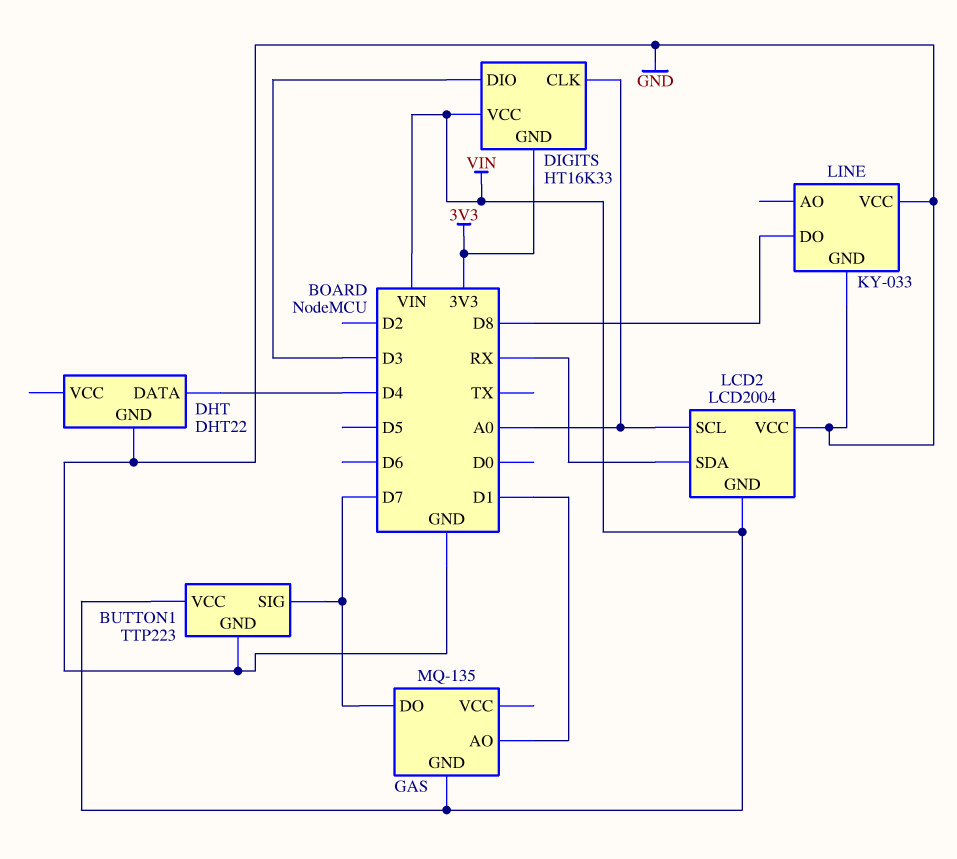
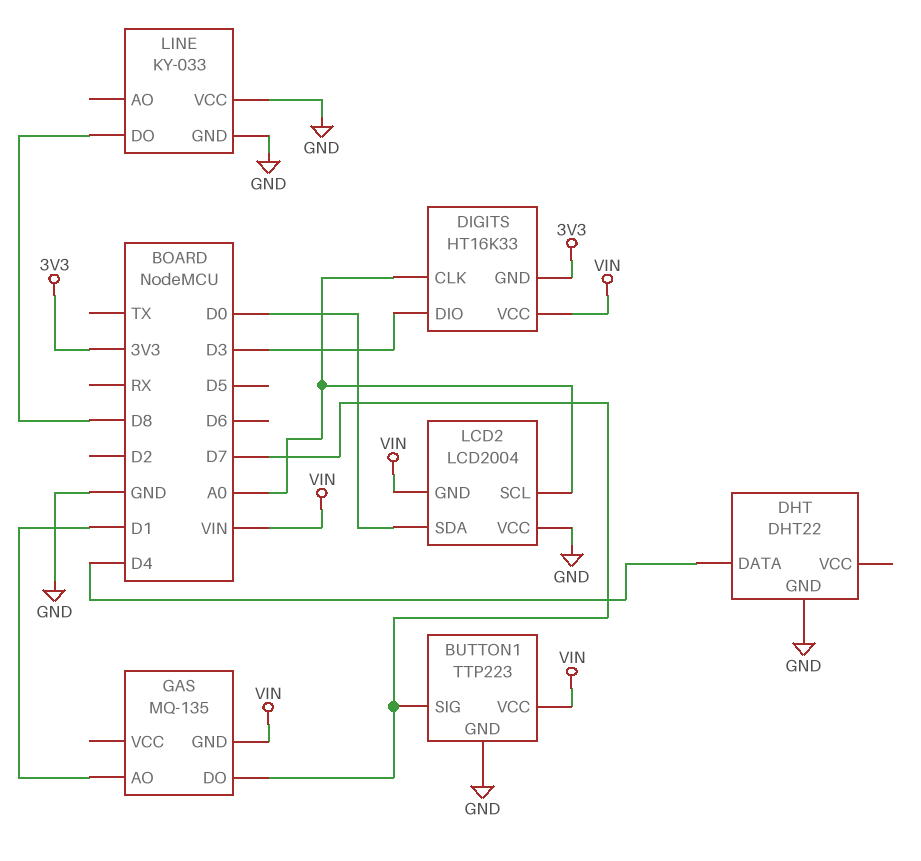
LCD2 pin SDA: RX -> D0

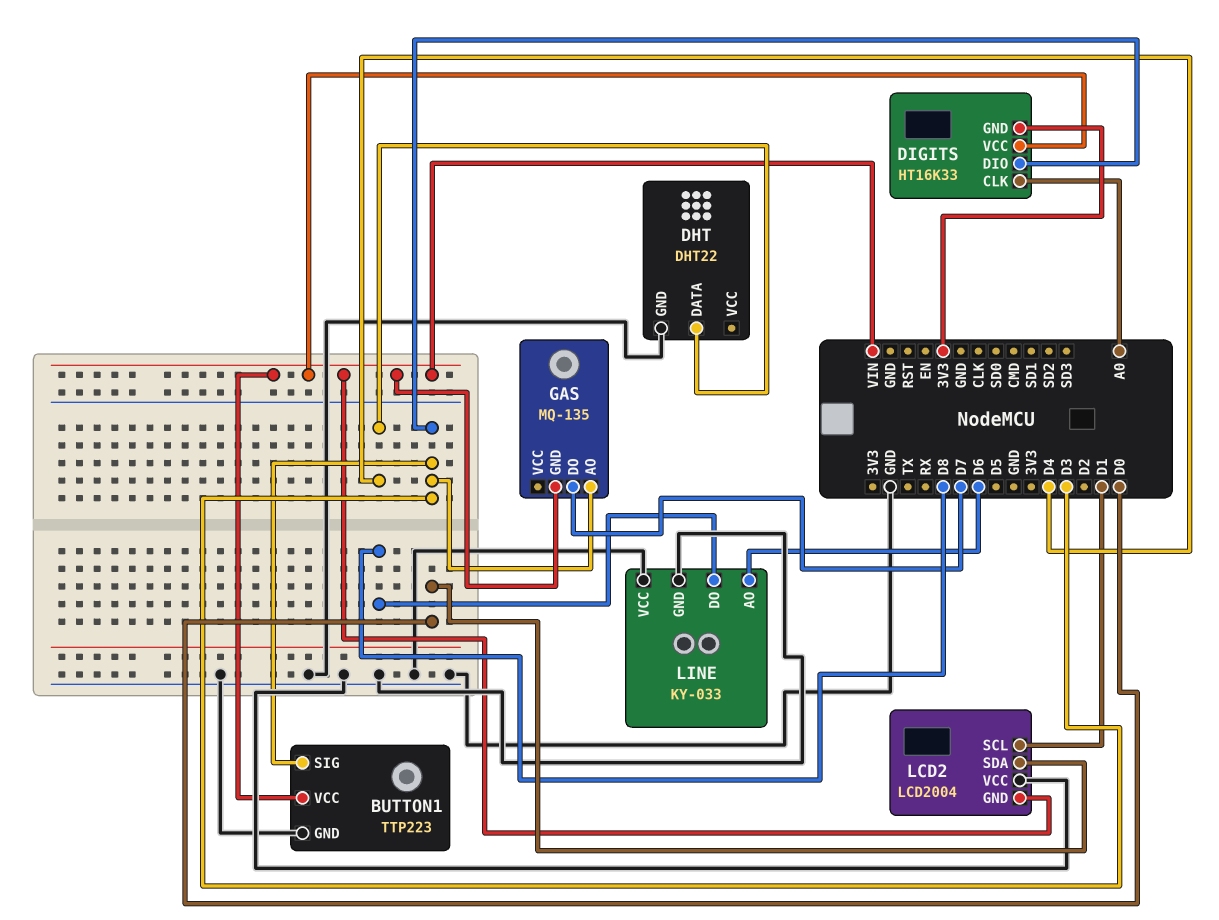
BUTTON1 pin SIG: D7 -> D3
GAS pin AO: D1 -> D3
LCD2 pin SCL: A0 -> D1
LINE pin AO: none -> D6

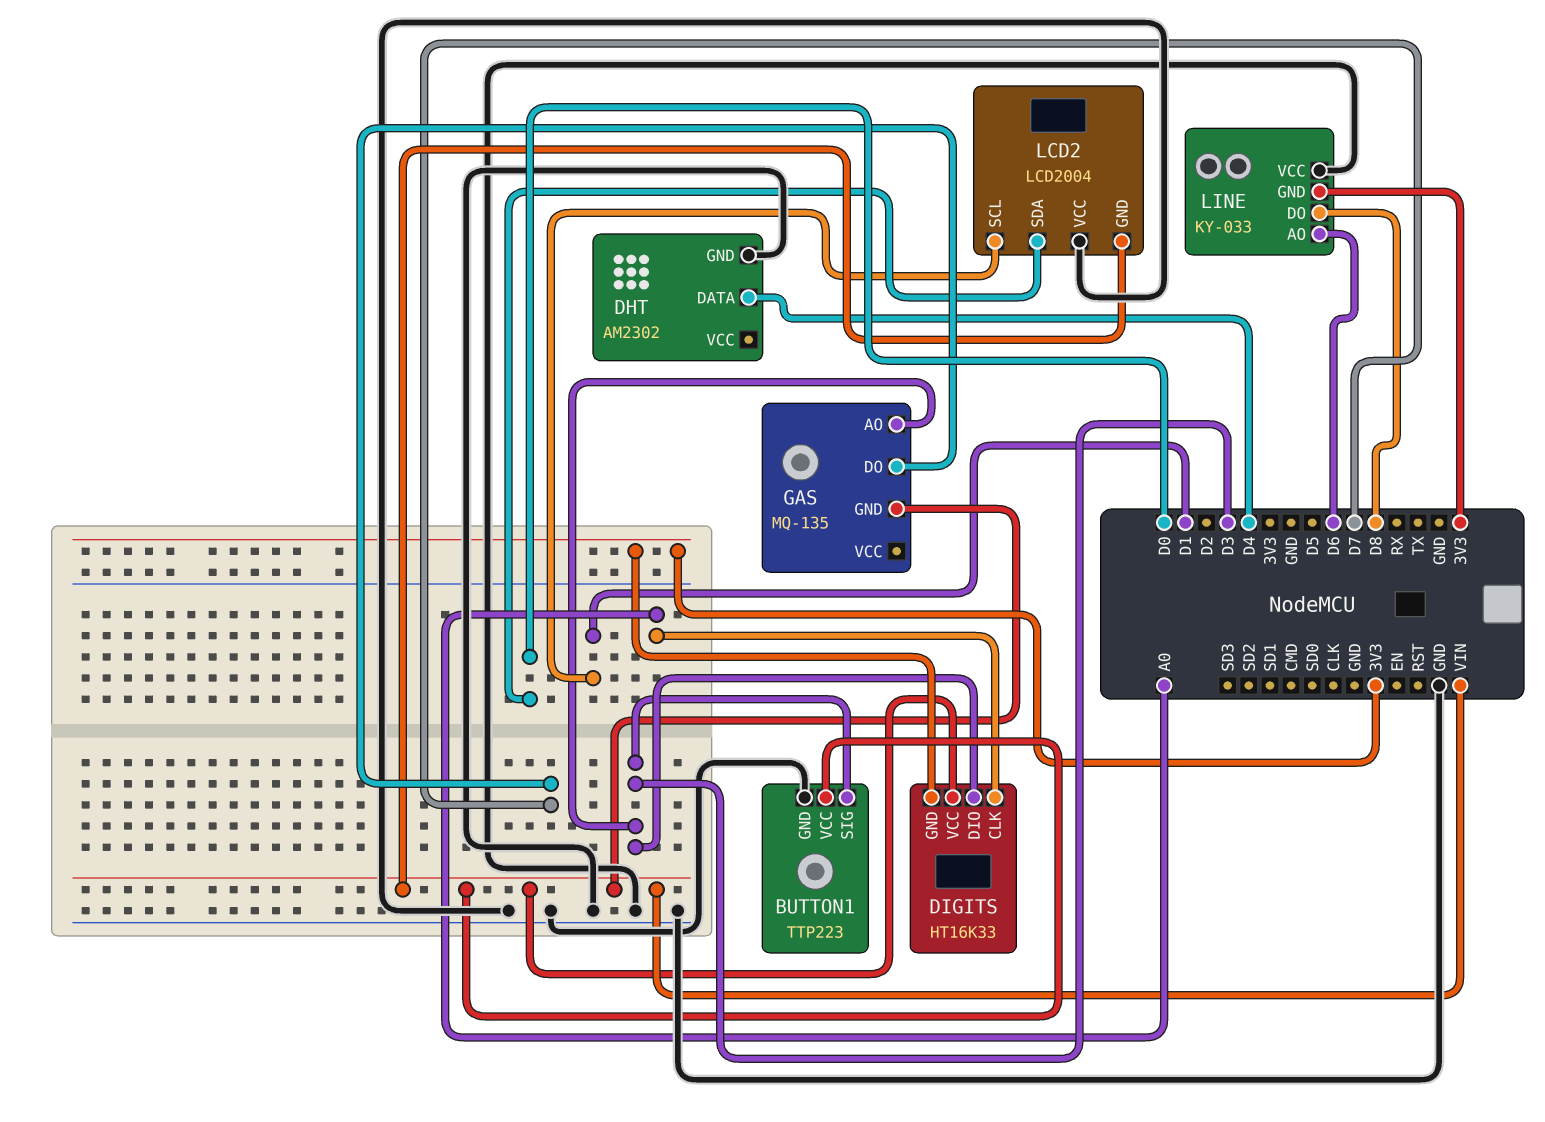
DHT: DHT22 -> AM2302
LINE pin GND: GND -> 3V3

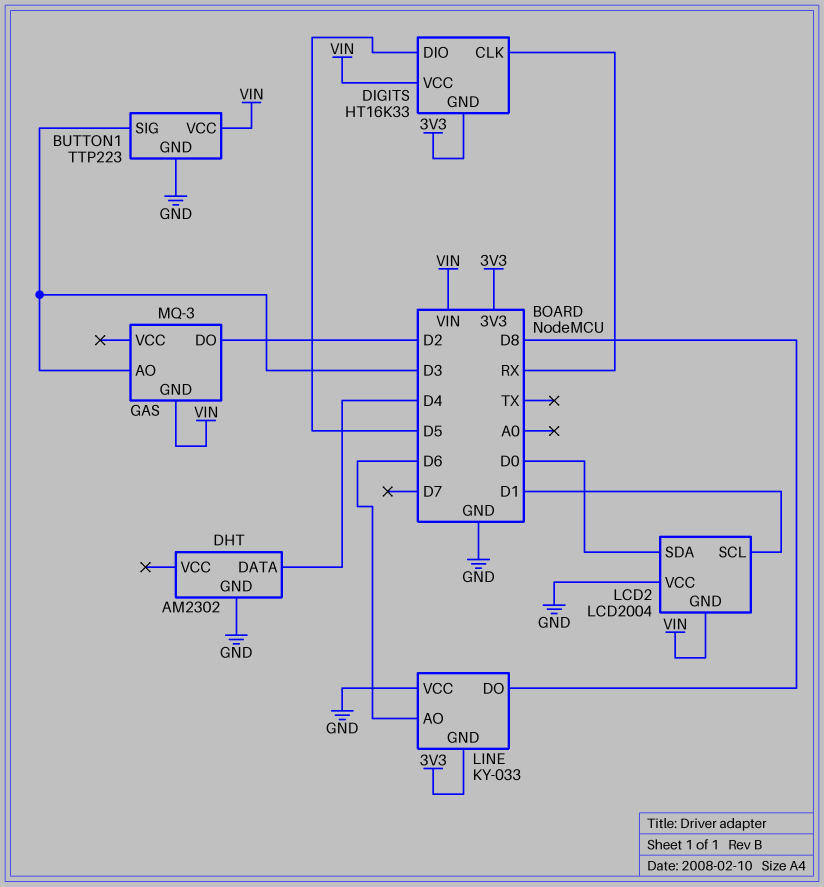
DIGITS pin CLK: A0 -> RX
DIGITS pin DIO: D3 -> D5
GAS: MQ-135 -> MQ-3
GAS pin DO: D7 -> D2

